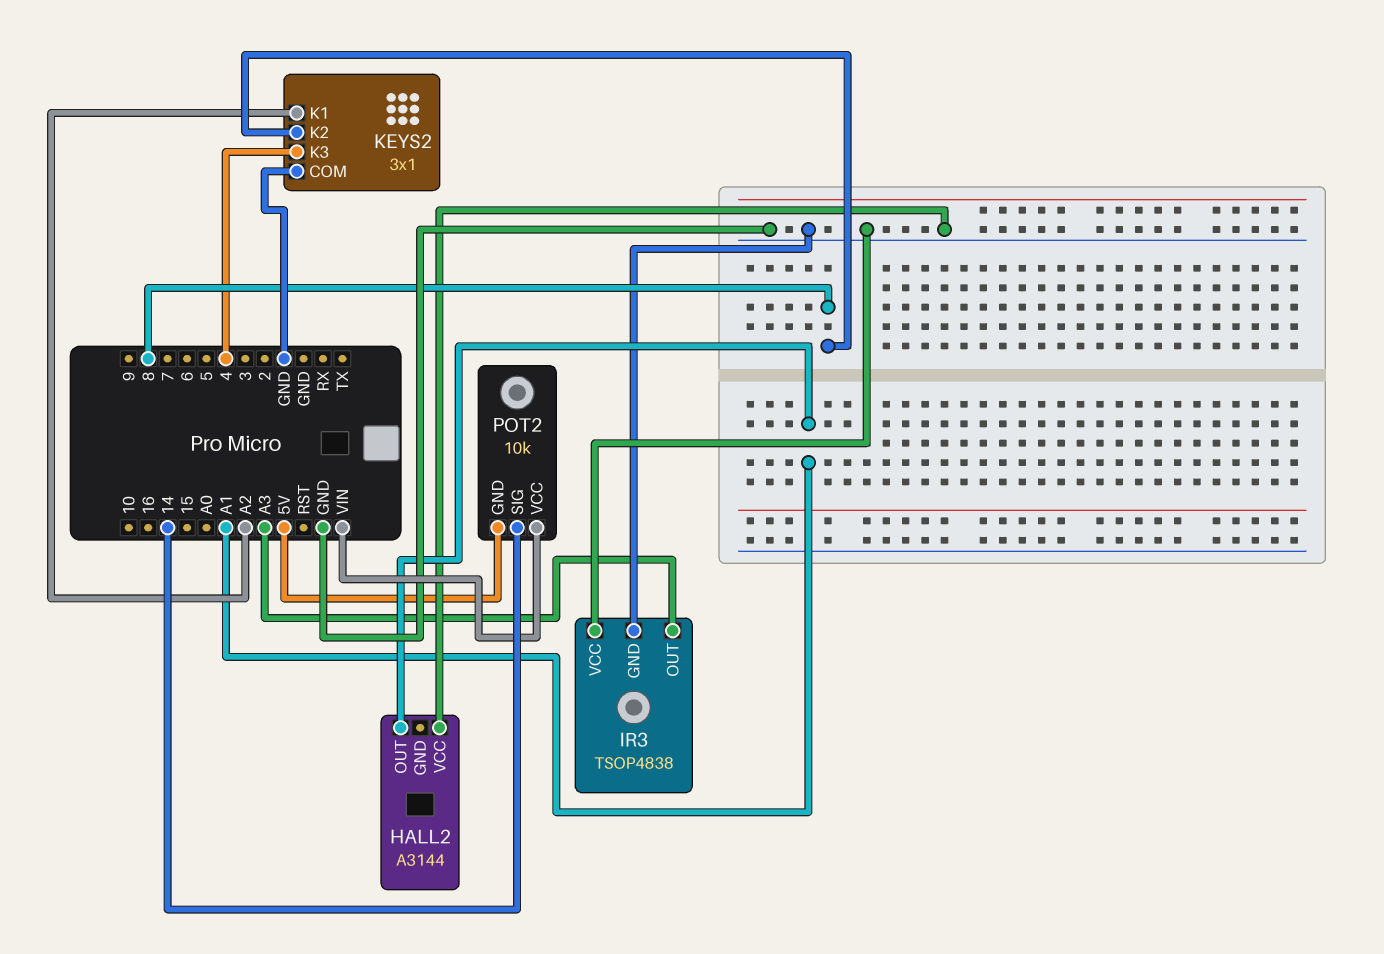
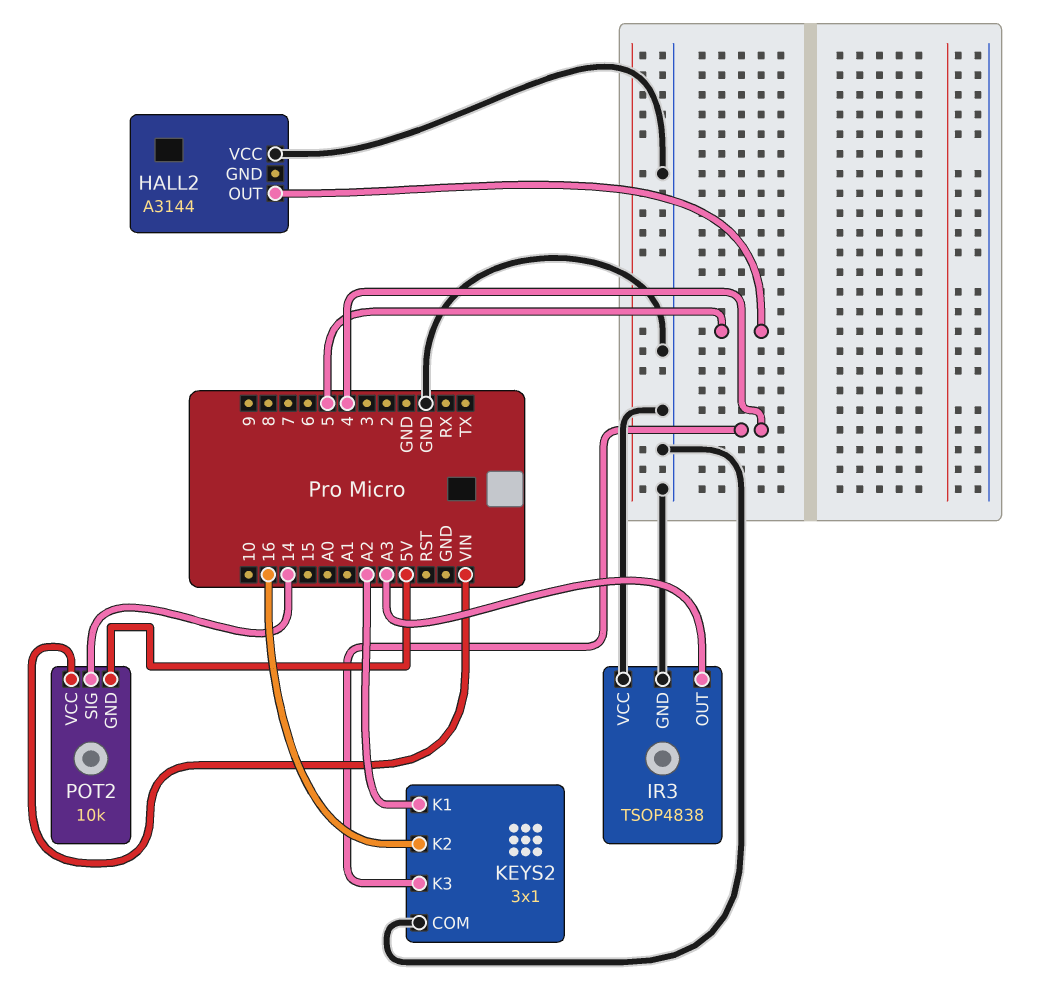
HALL2 pin OUT: A1 -> 5
KEYS2 pin K2: 8 -> 16

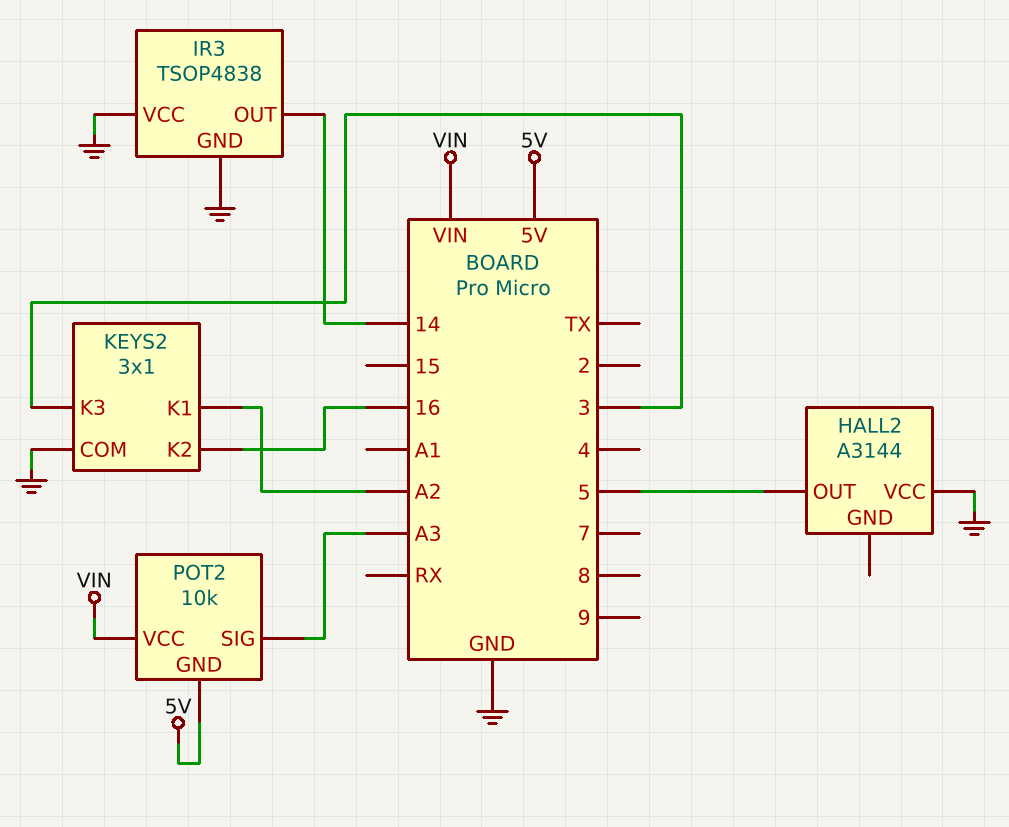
IR3 pin OUT: A3 -> 14
KEYS2 pin K3: 4 -> 3
POT2 pin SIG: 14 -> A3

